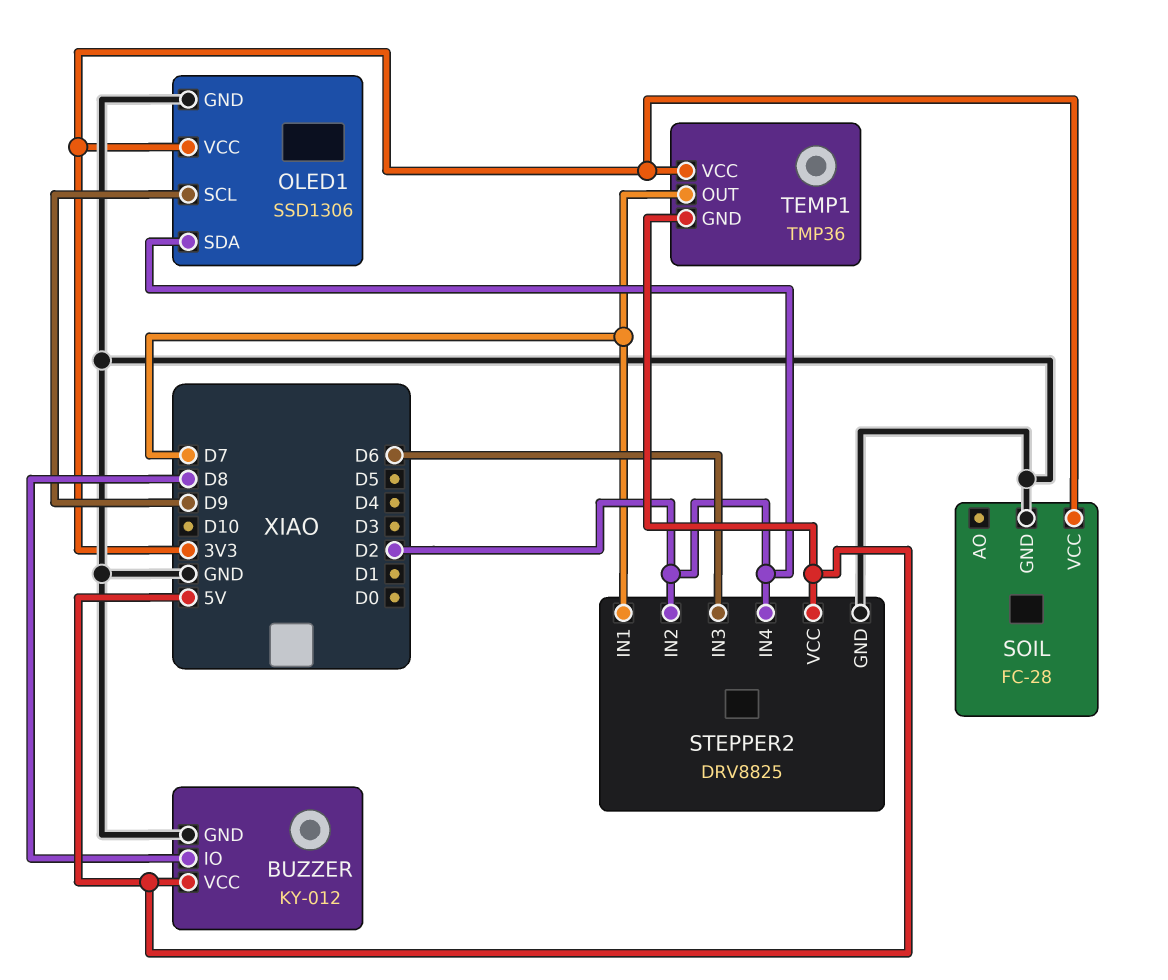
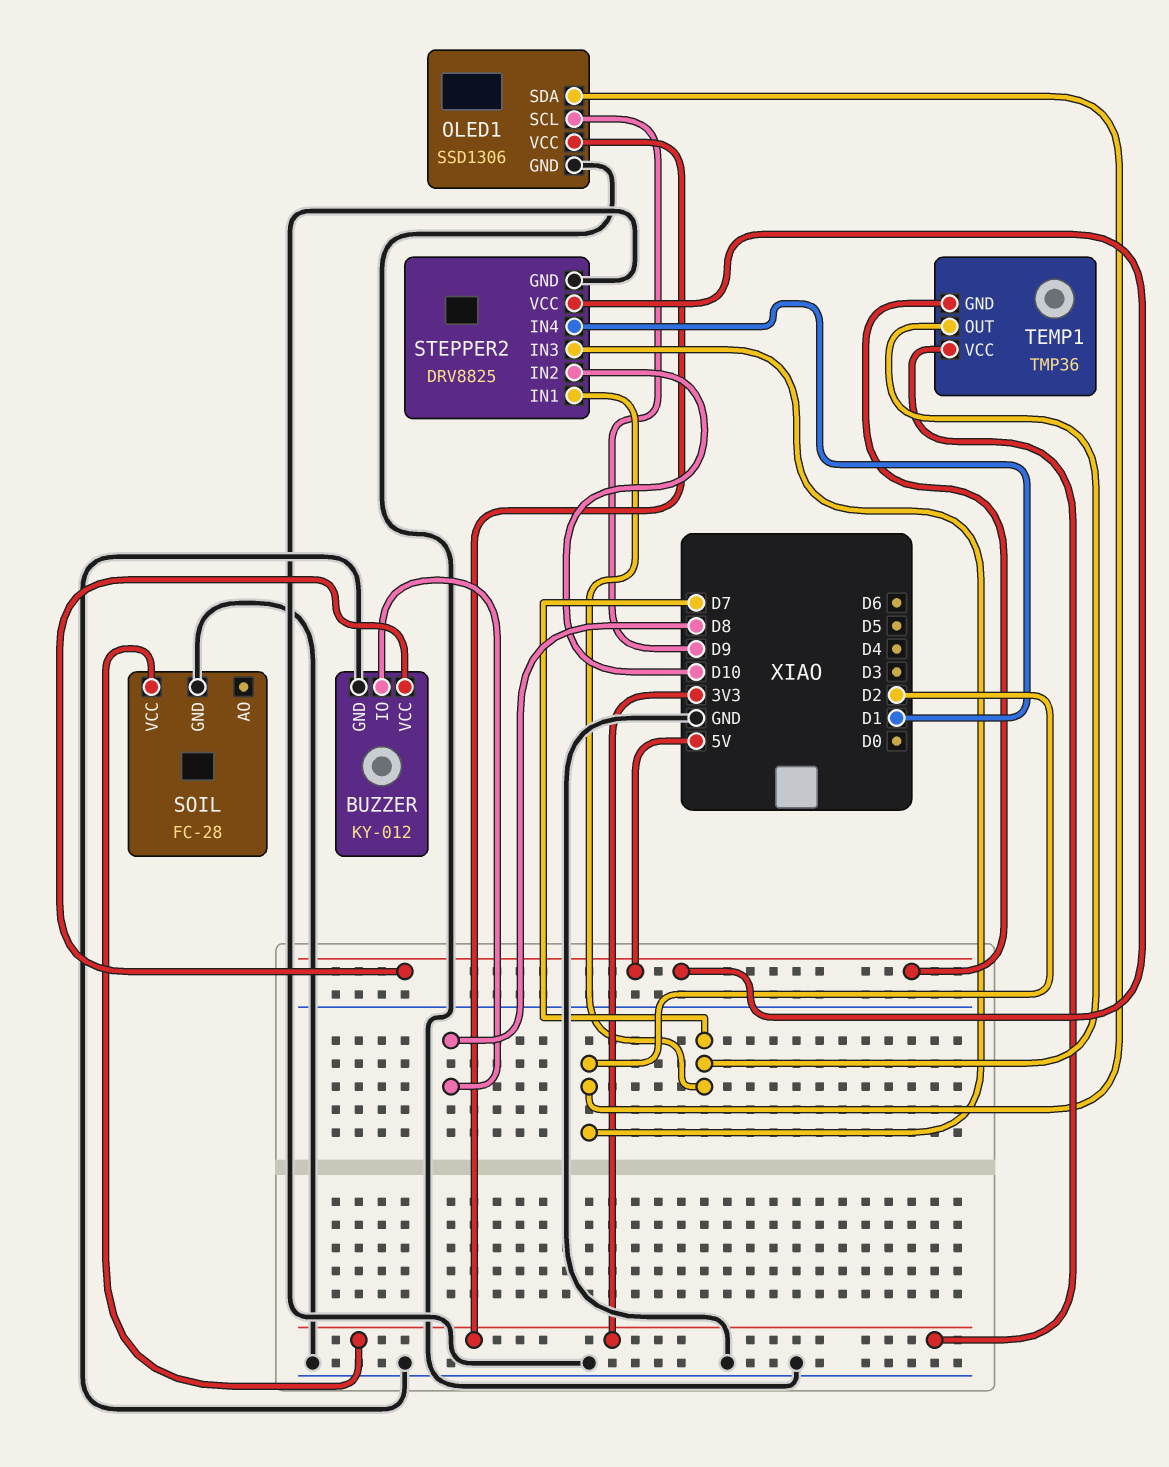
STEPPER2 pin IN2: D2 -> D10
STEPPER2 pin IN3: D6 -> D2
STEPPER2 pin IN4: D2 -> D1

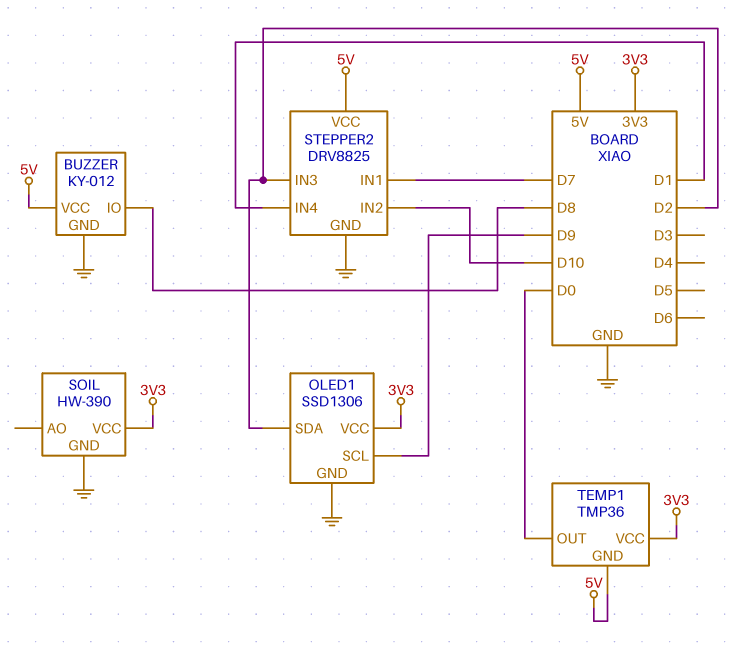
SOIL: FC-28 -> HW-390
TEMP1 pin OUT: D7 -> D0

